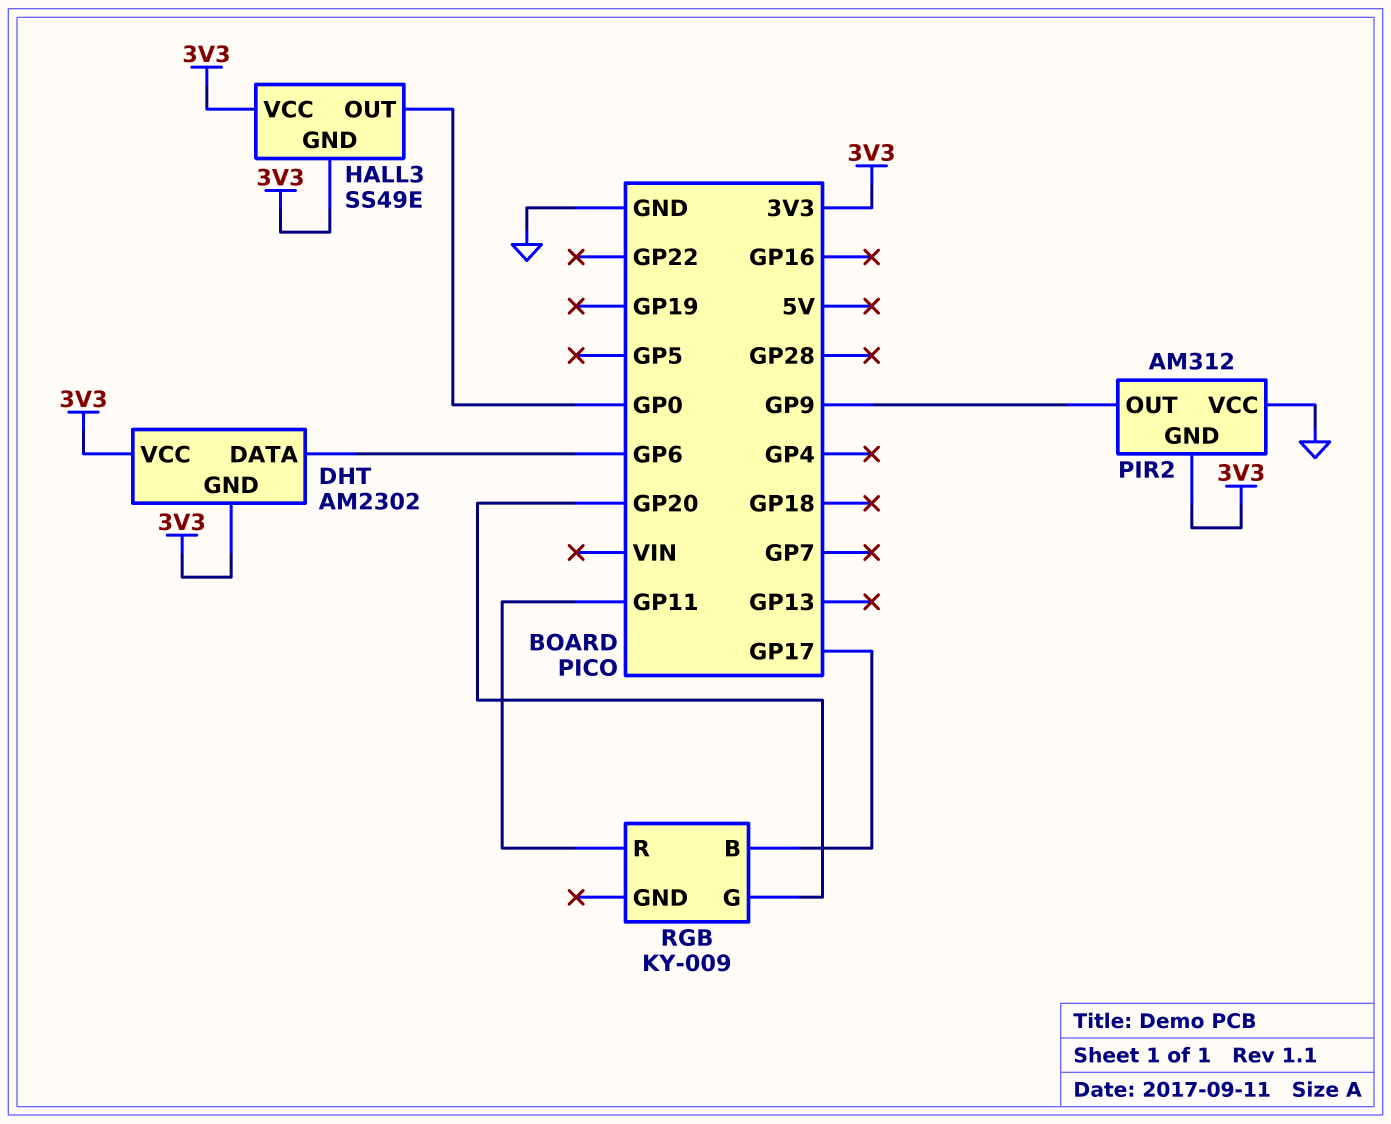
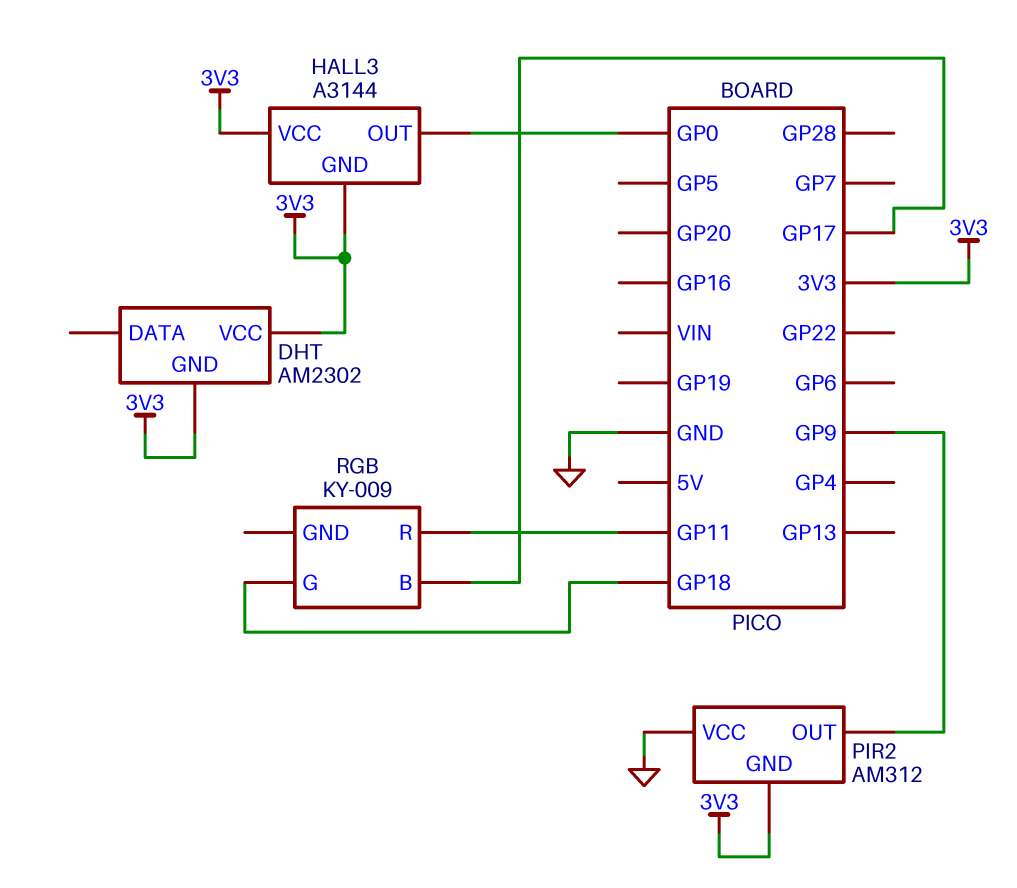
DHT pin DATA: GP6 -> none
HALL3: SS49E -> A3144
RGB pin G: GP20 -> GP18

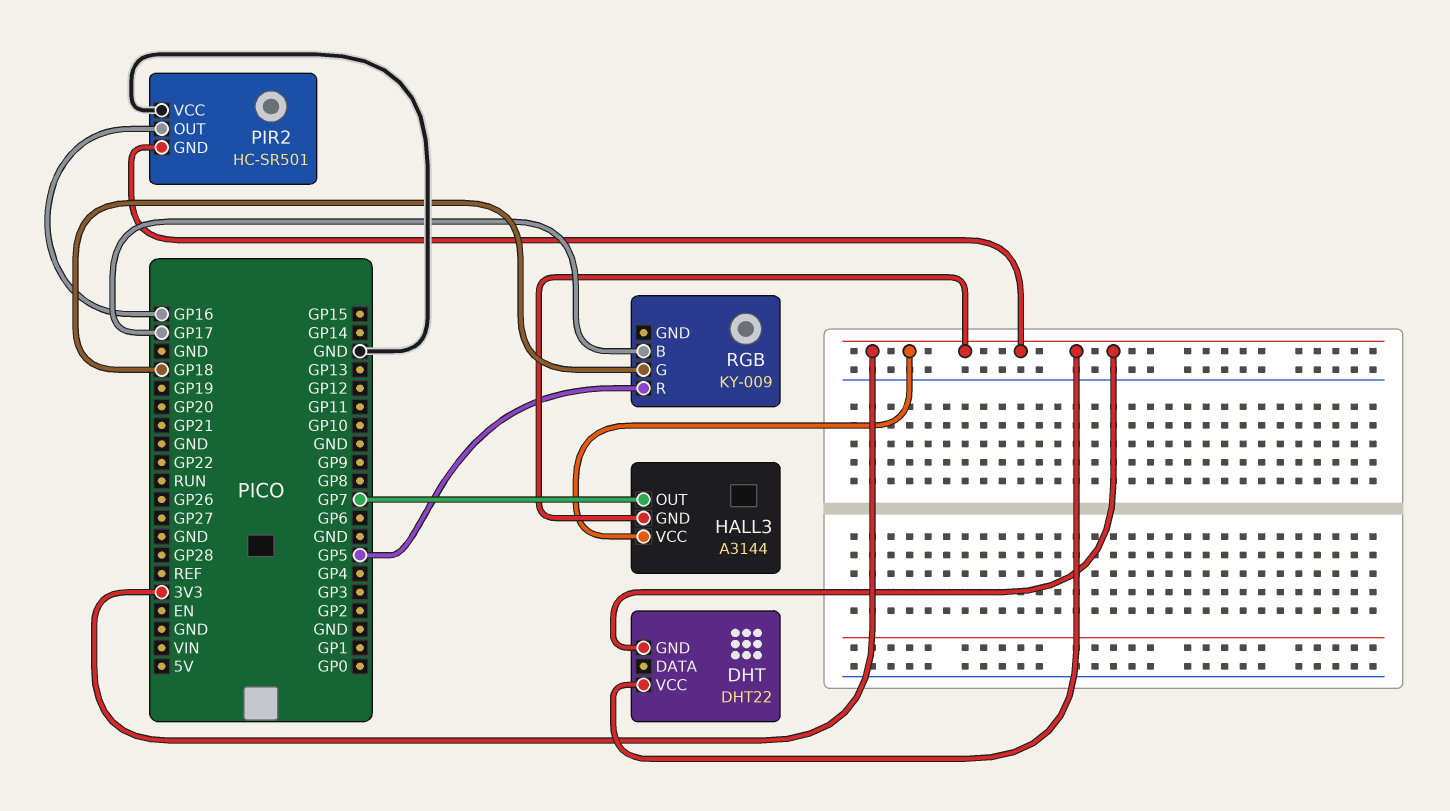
DHT: AM2302 -> DHT22
HALL3 pin OUT: GP0 -> GP7
PIR2: AM312 -> HC-SR501
PIR2 pin OUT: GP9 -> GP16
RGB pin R: GP11 -> GP5

